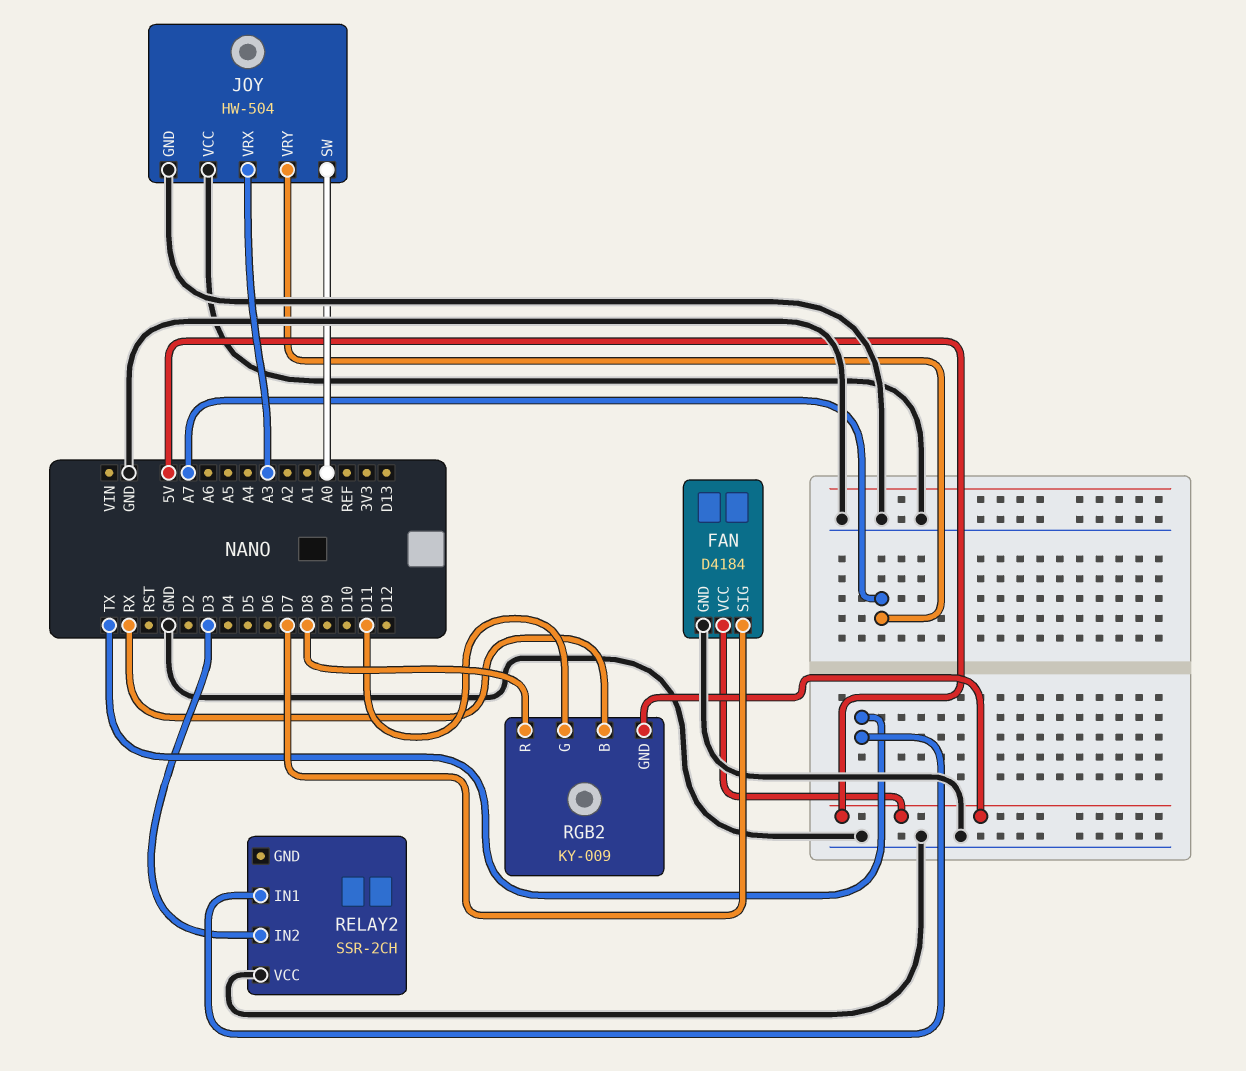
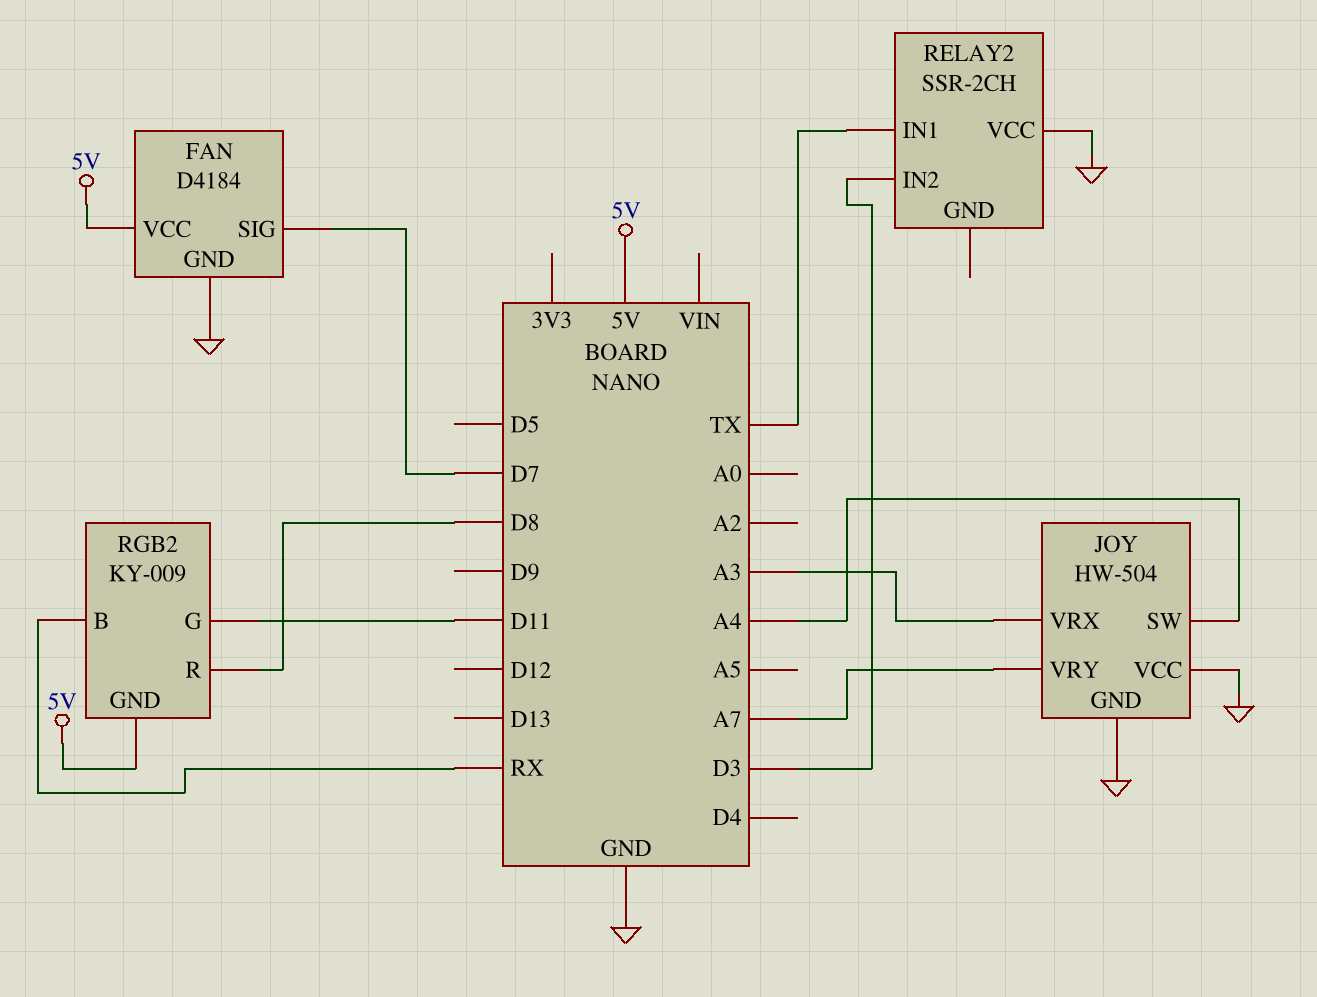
JOY pin SW: A0 -> A4

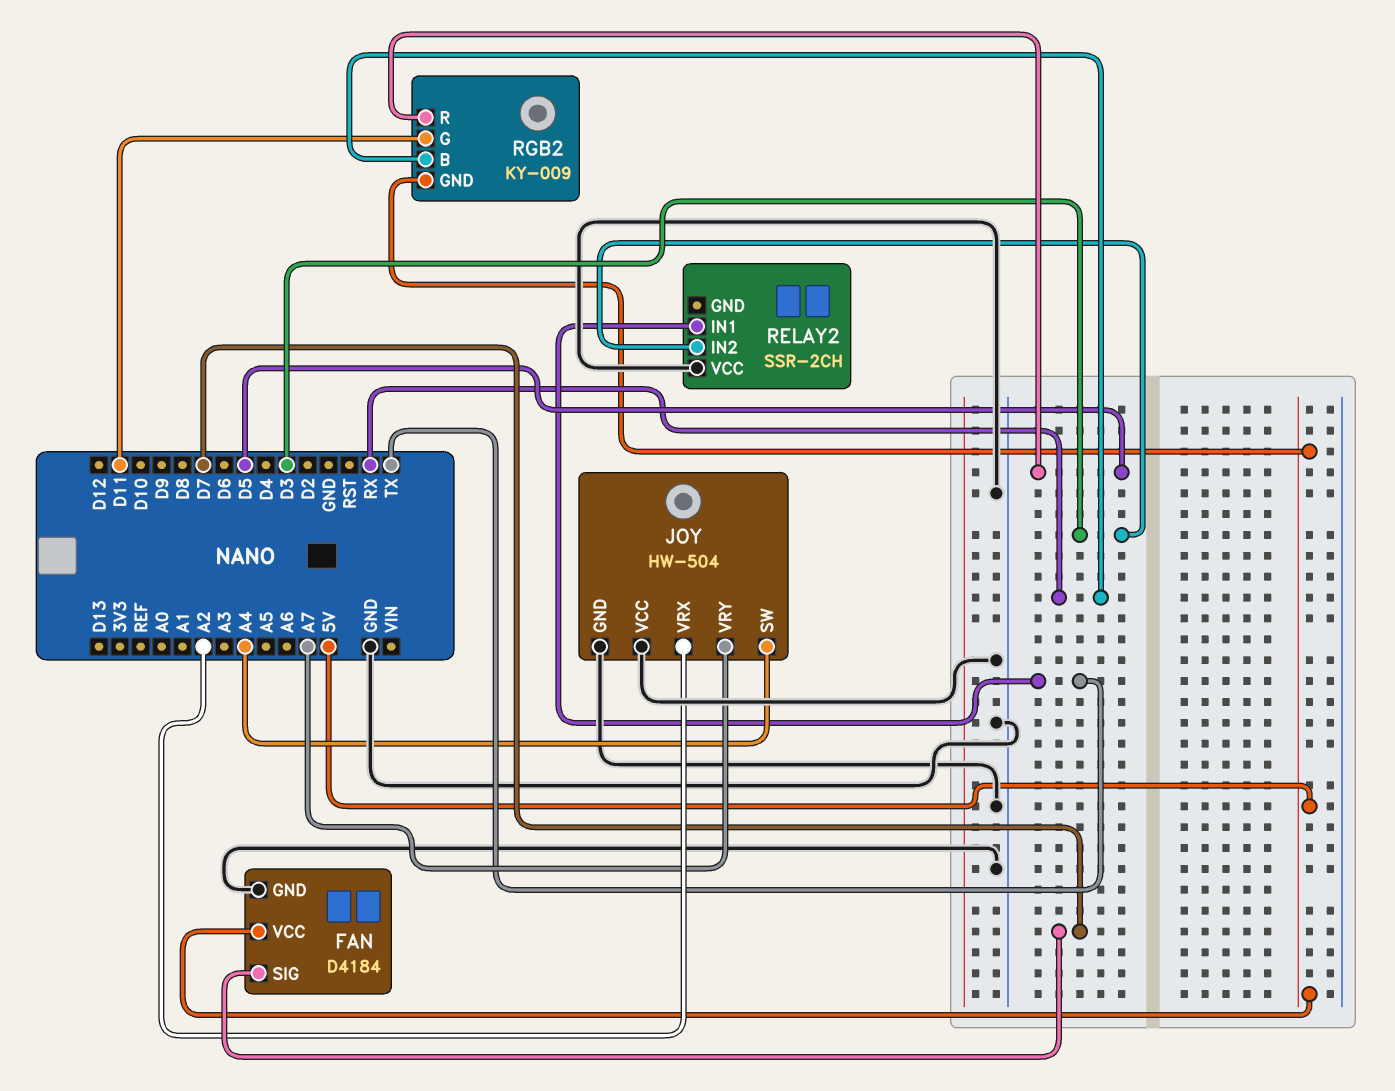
JOY pin VRX: A3 -> A2
RGB2 pin R: D8 -> D5

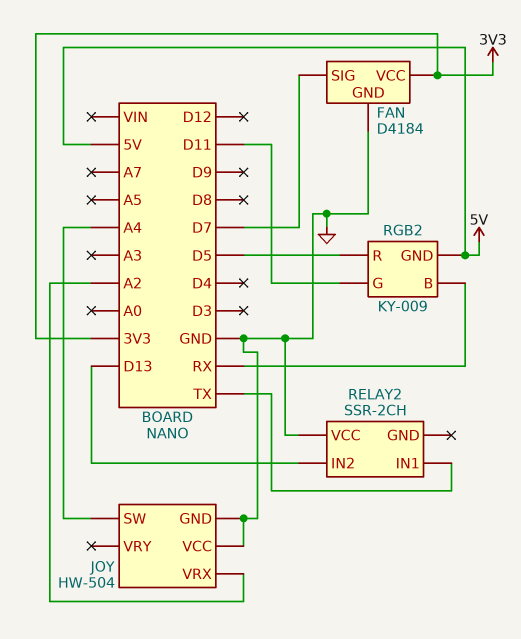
FAN pin VCC: 5V -> 3V3
JOY pin VRY: A7 -> none
RELAY2 pin IN2: D3 -> D13

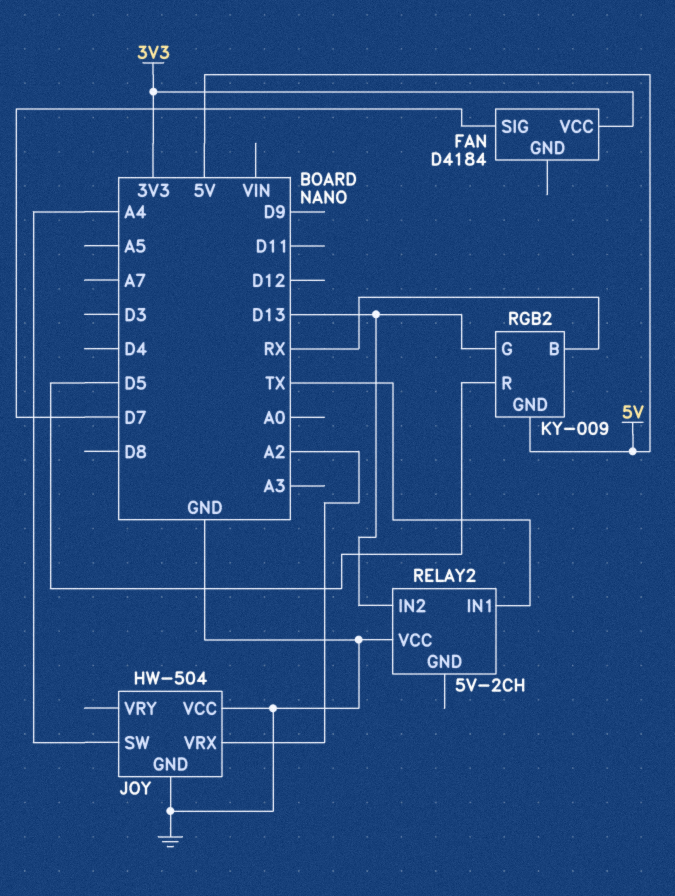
FAN pin GND: GND -> none
RELAY2: SSR-2CH -> 5V-2CH
RGB2 pin G: D11 -> D13

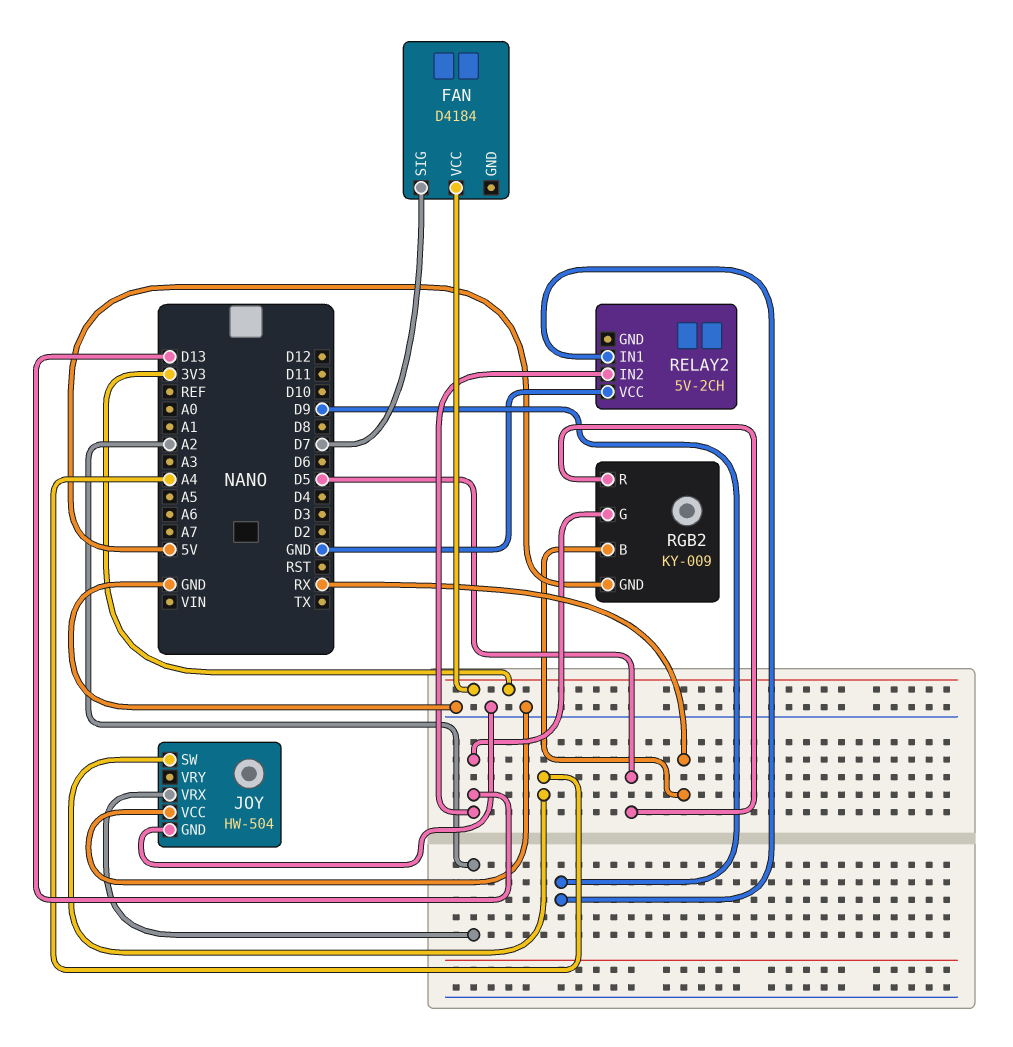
RELAY2 pin IN1: TX -> D9

